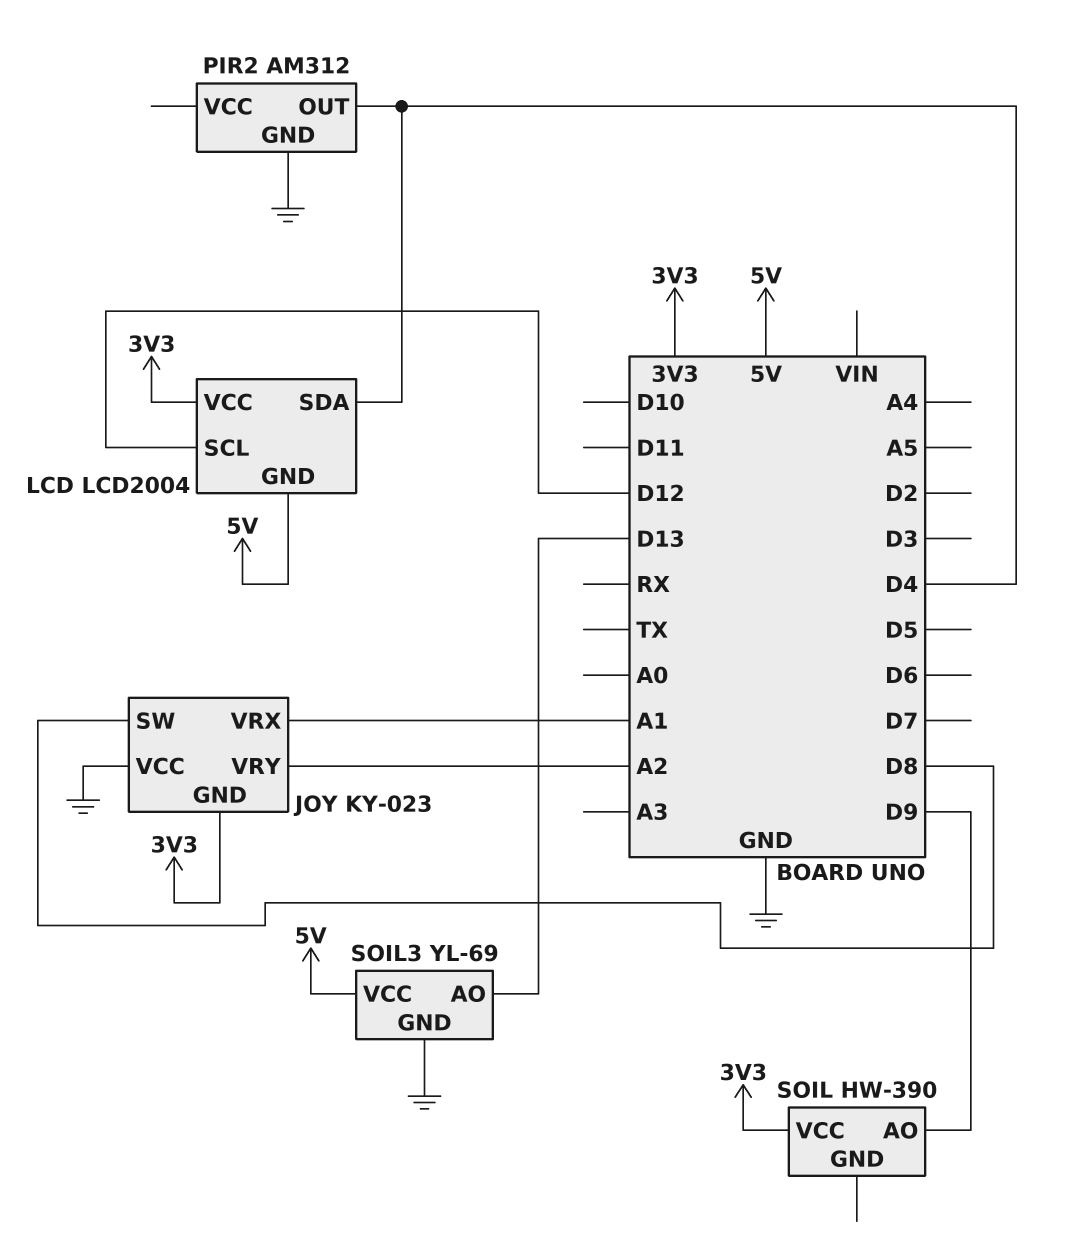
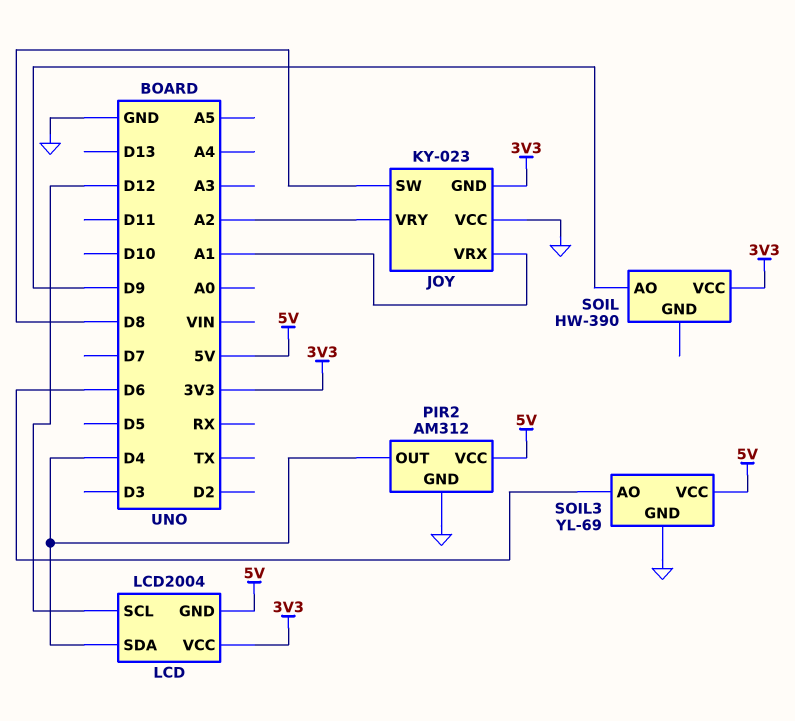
PIR2 pin VCC: none -> 5V
SOIL3 pin AO: D13 -> D6

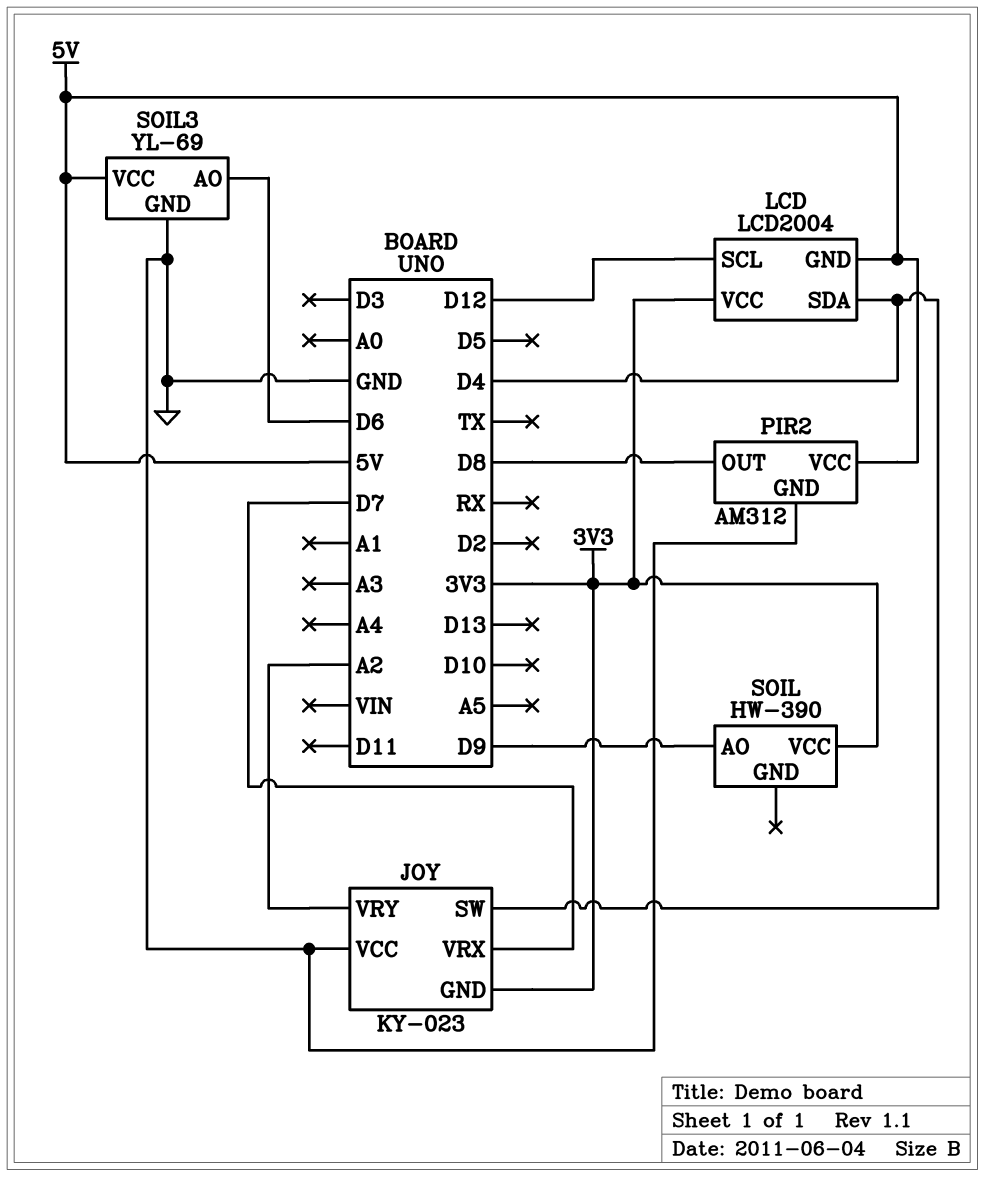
JOY pin SW: D8 -> D4
JOY pin VRX: A1 -> D7
PIR2 pin OUT: D4 -> D8

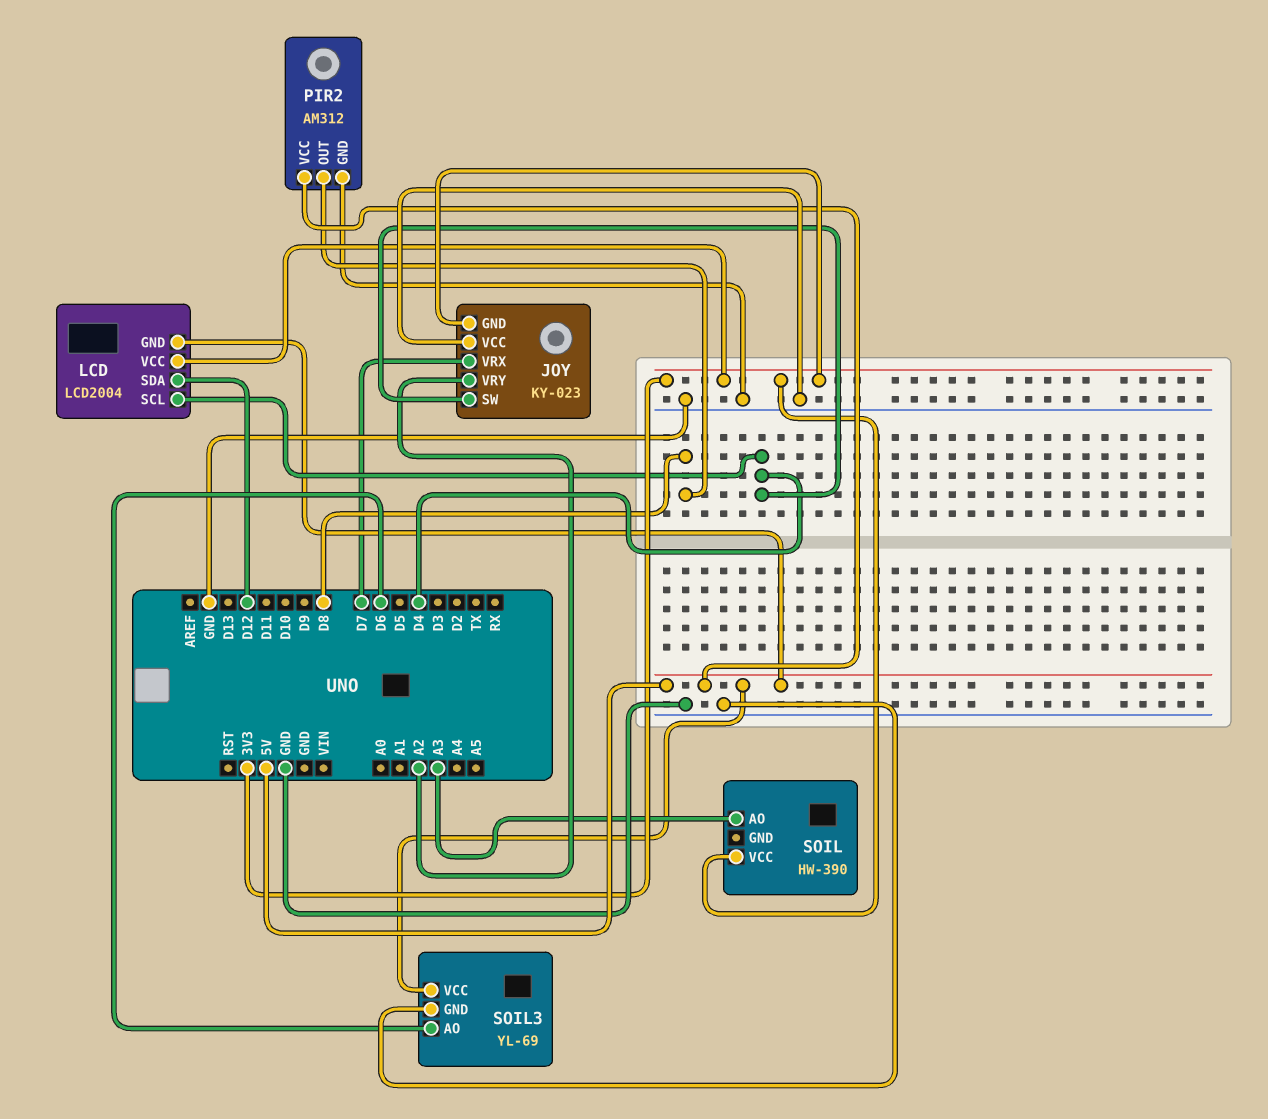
LCD pin SCL: D12 -> D4
LCD pin SDA: D4 -> D12
SOIL pin AO: D9 -> A3

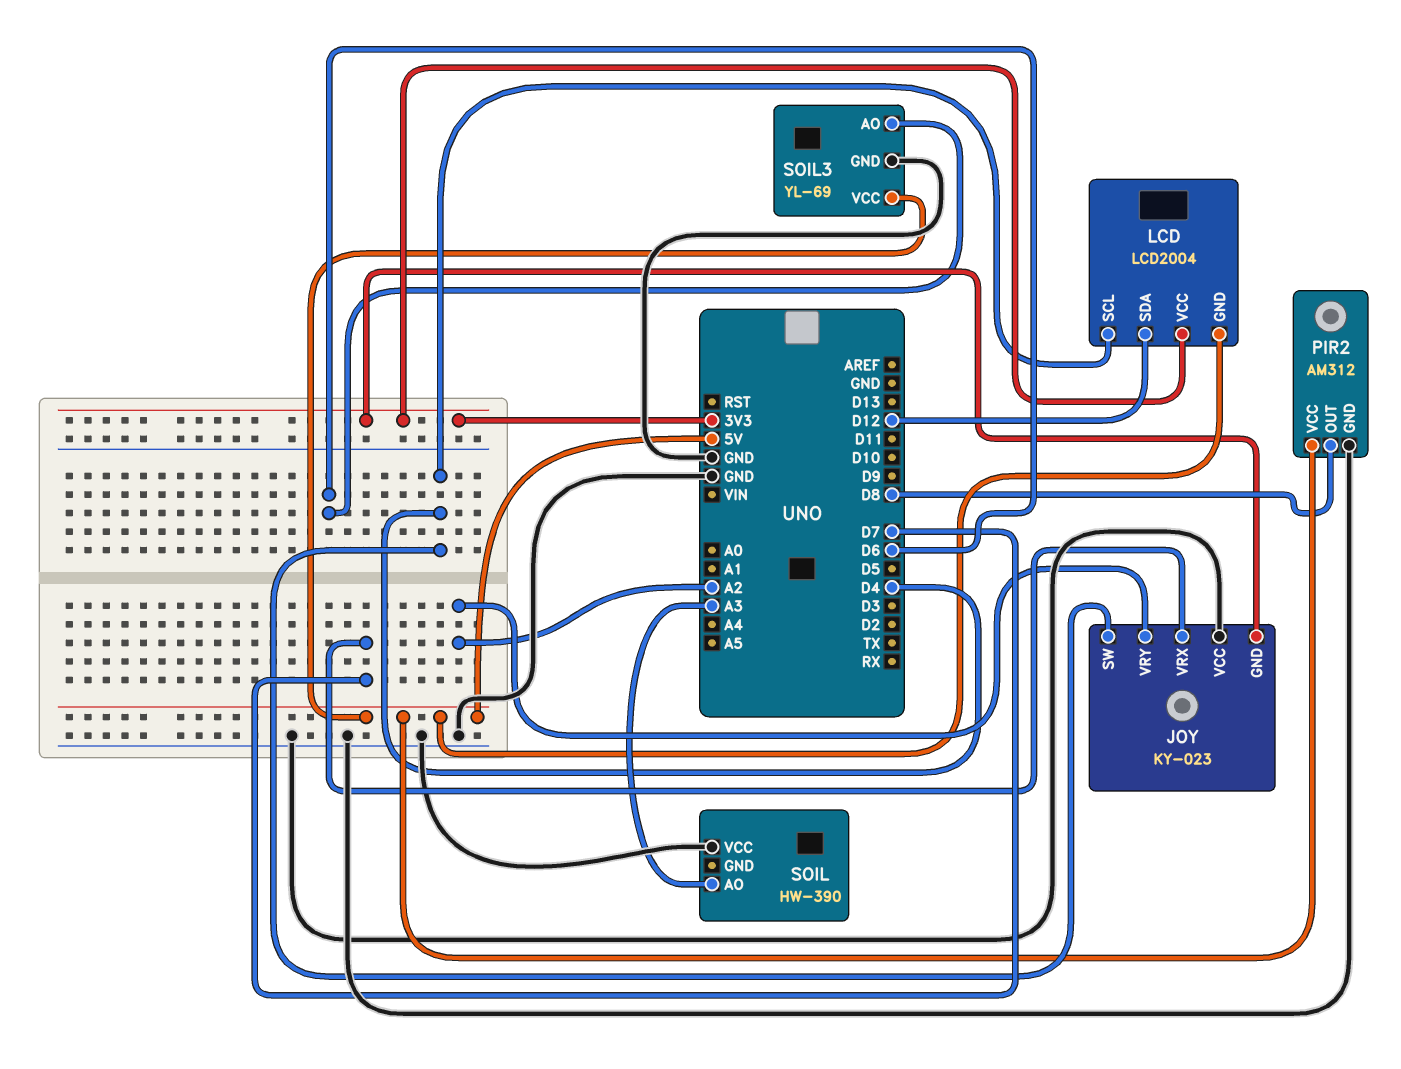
SOIL pin VCC: 3V3 -> GND

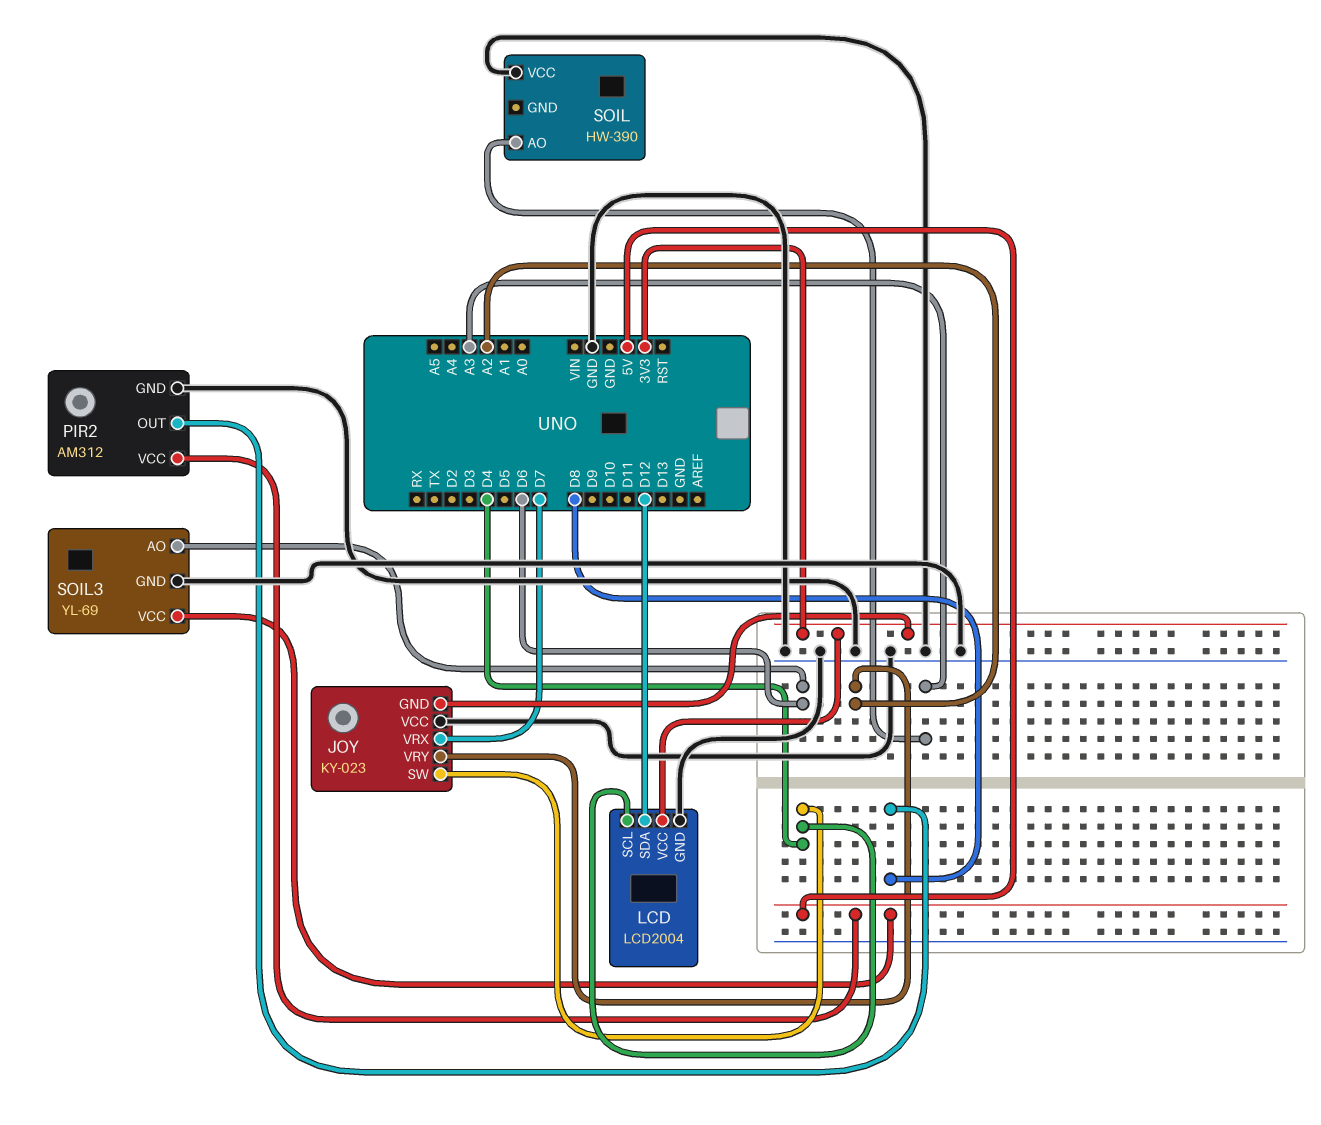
LCD pin GND: 5V -> GND

